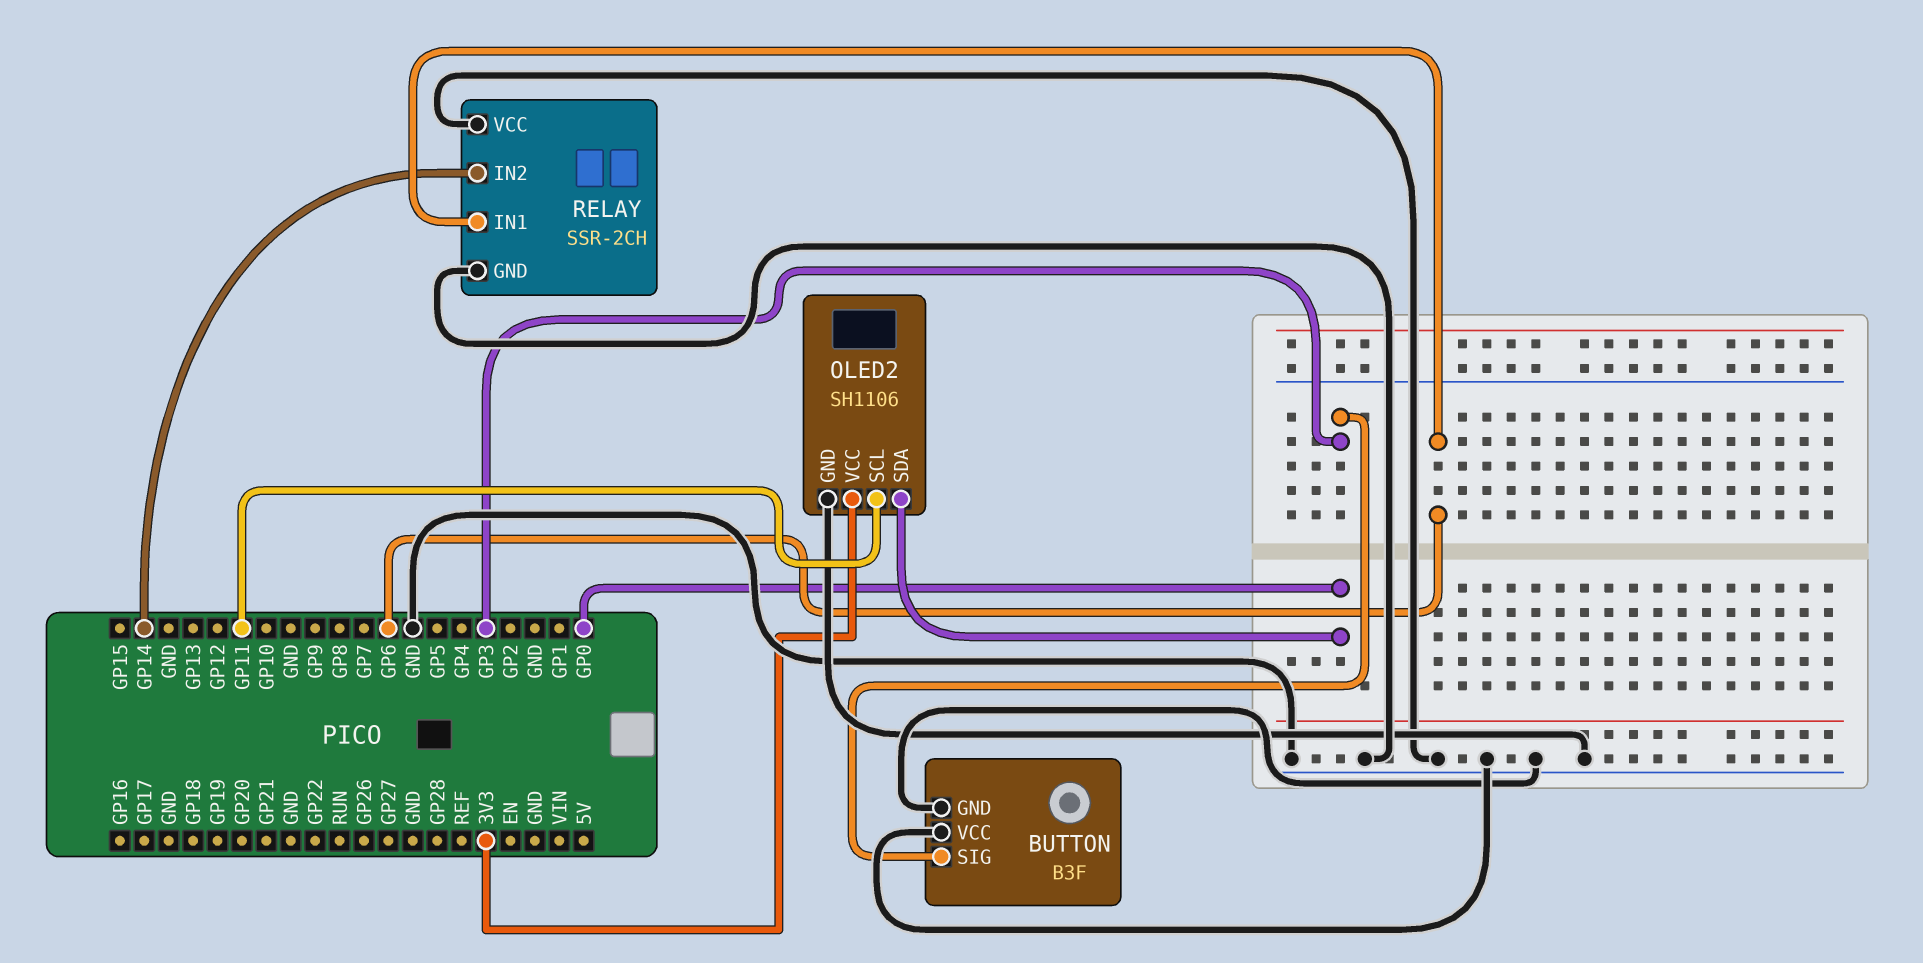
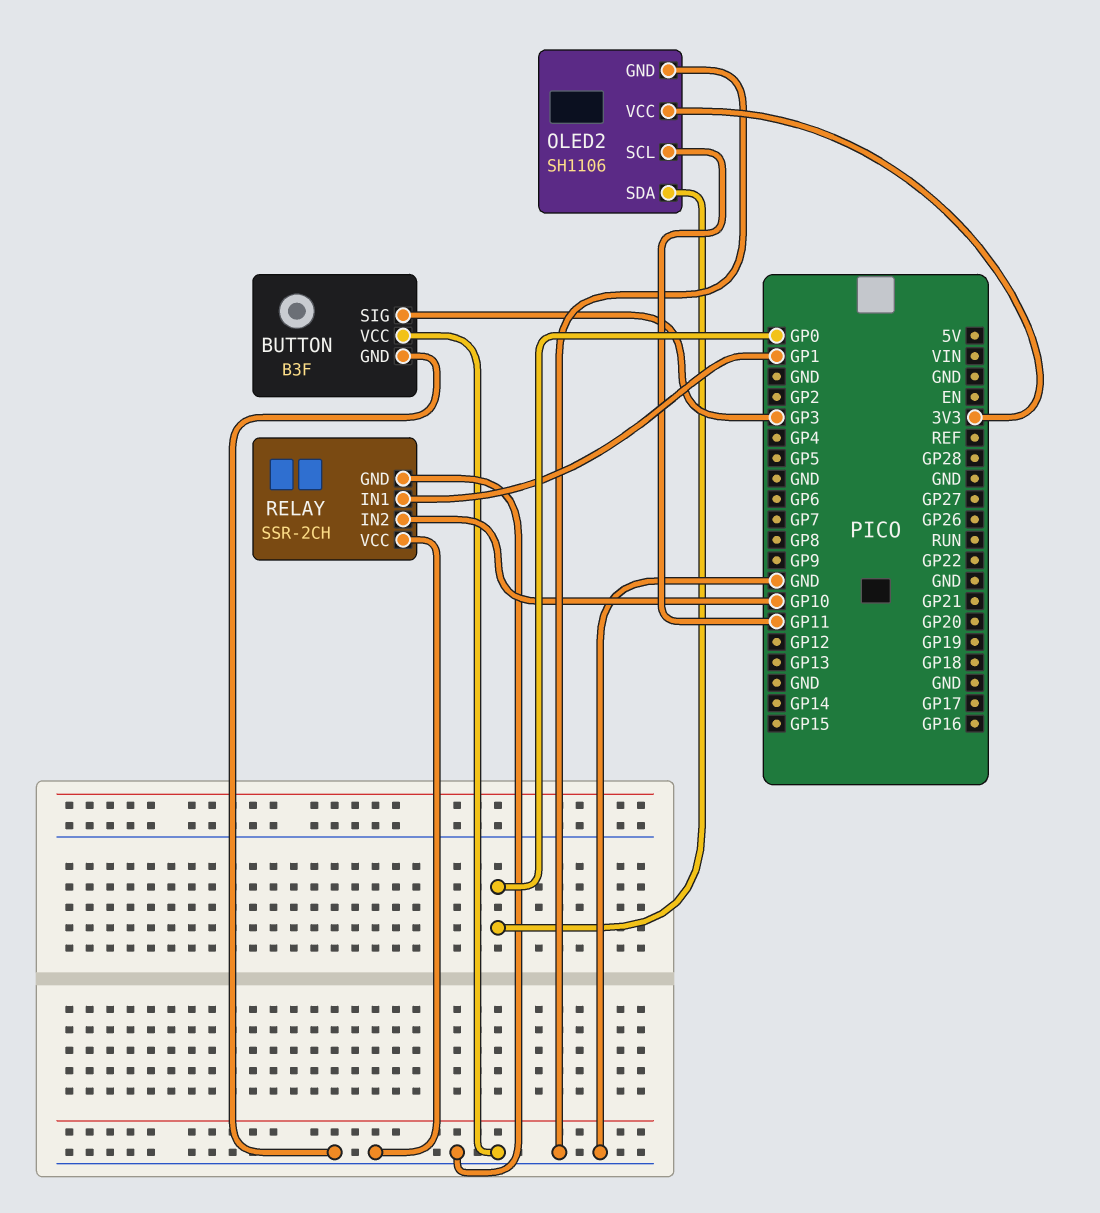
RELAY pin IN1: GP6 -> GP1
RELAY pin IN2: GP14 -> GP10

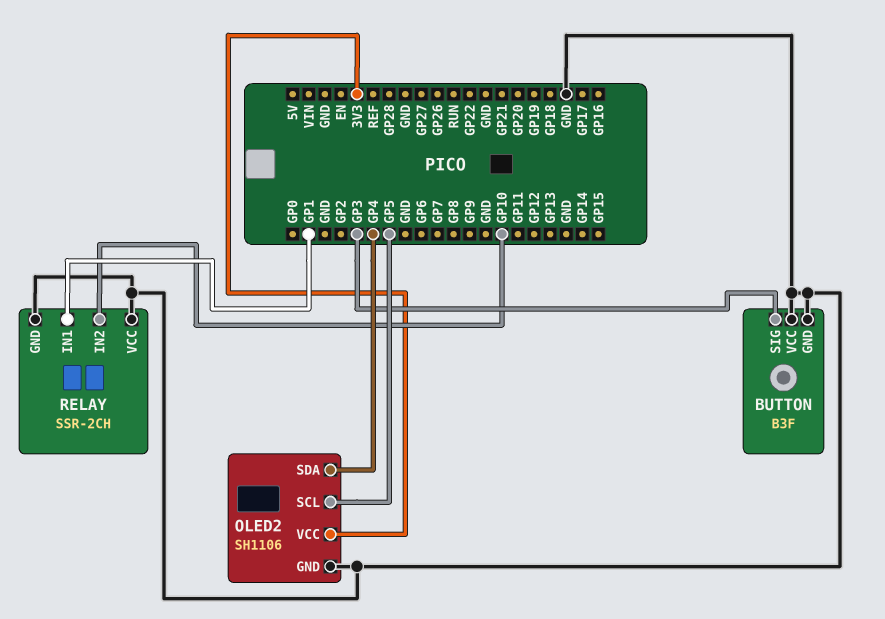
OLED2 pin SCL: GP11 -> GP5
OLED2 pin SDA: GP0 -> GP4

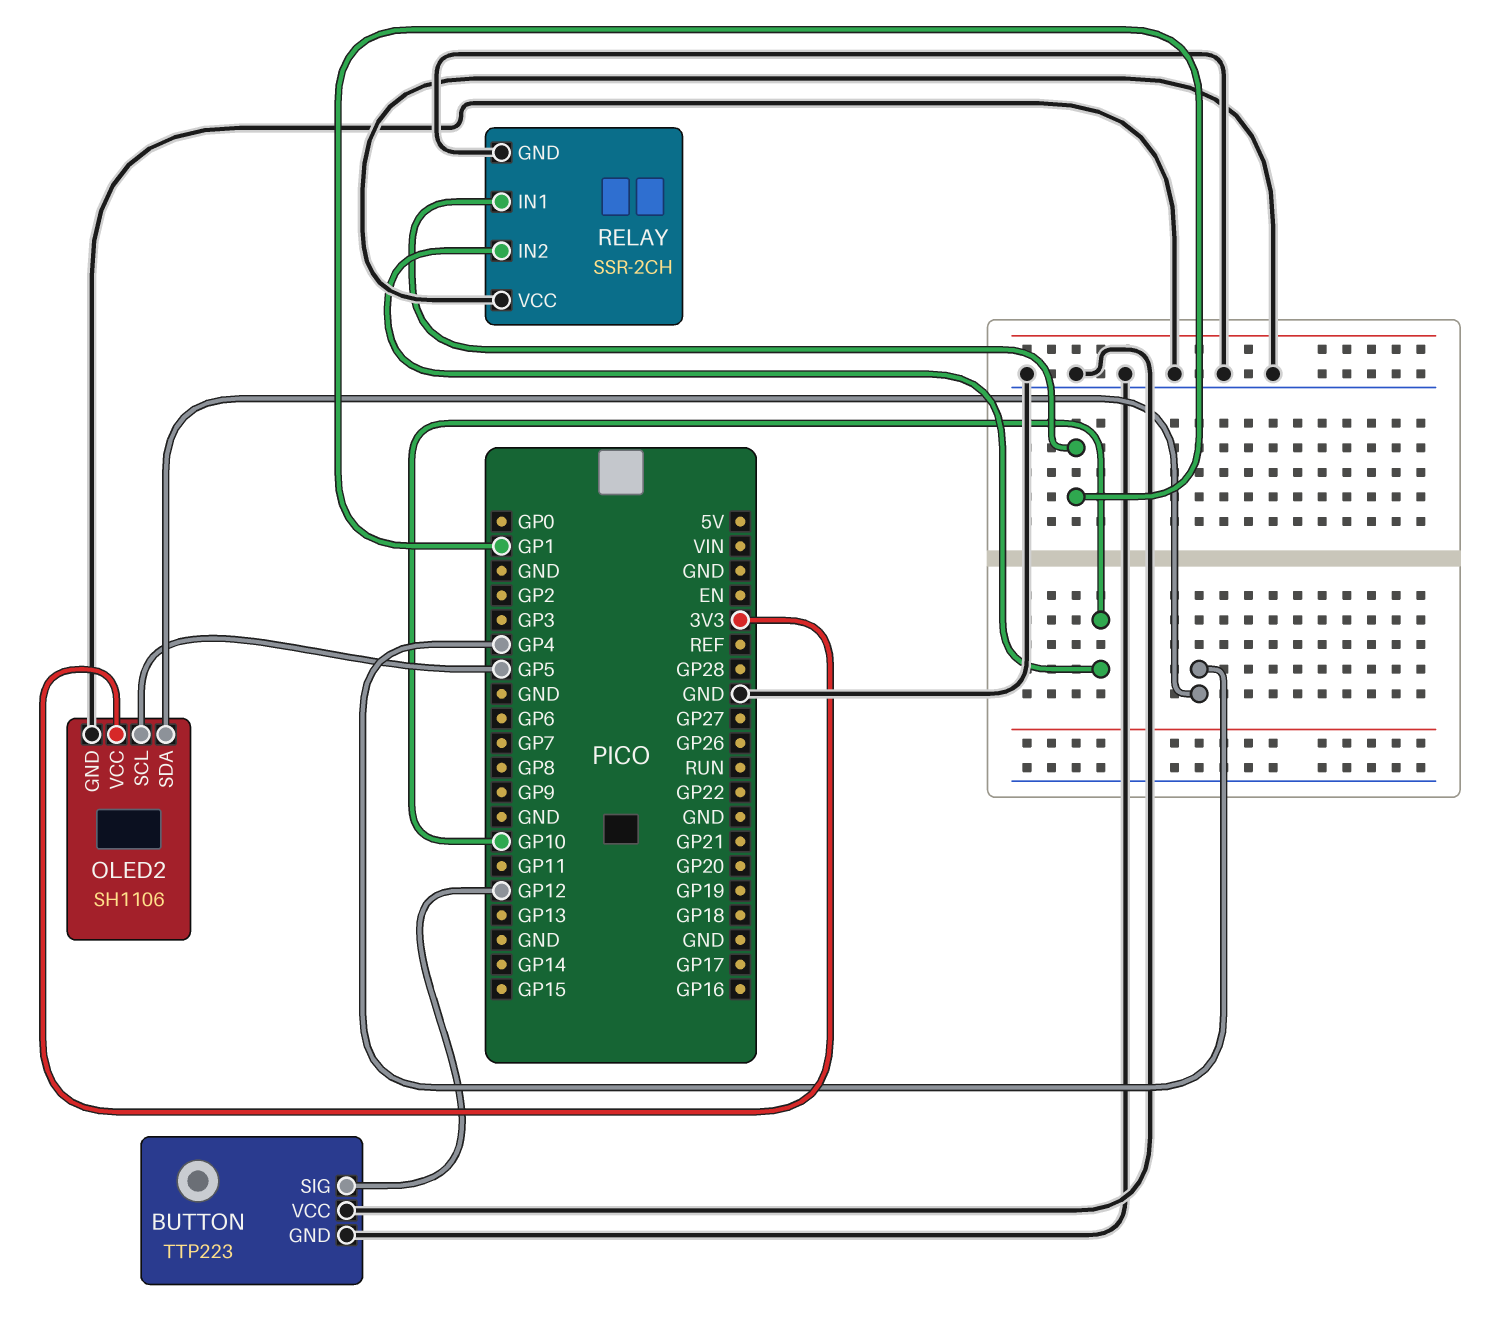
BUTTON: B3F -> TTP223
BUTTON pin SIG: GP3 -> GP12

